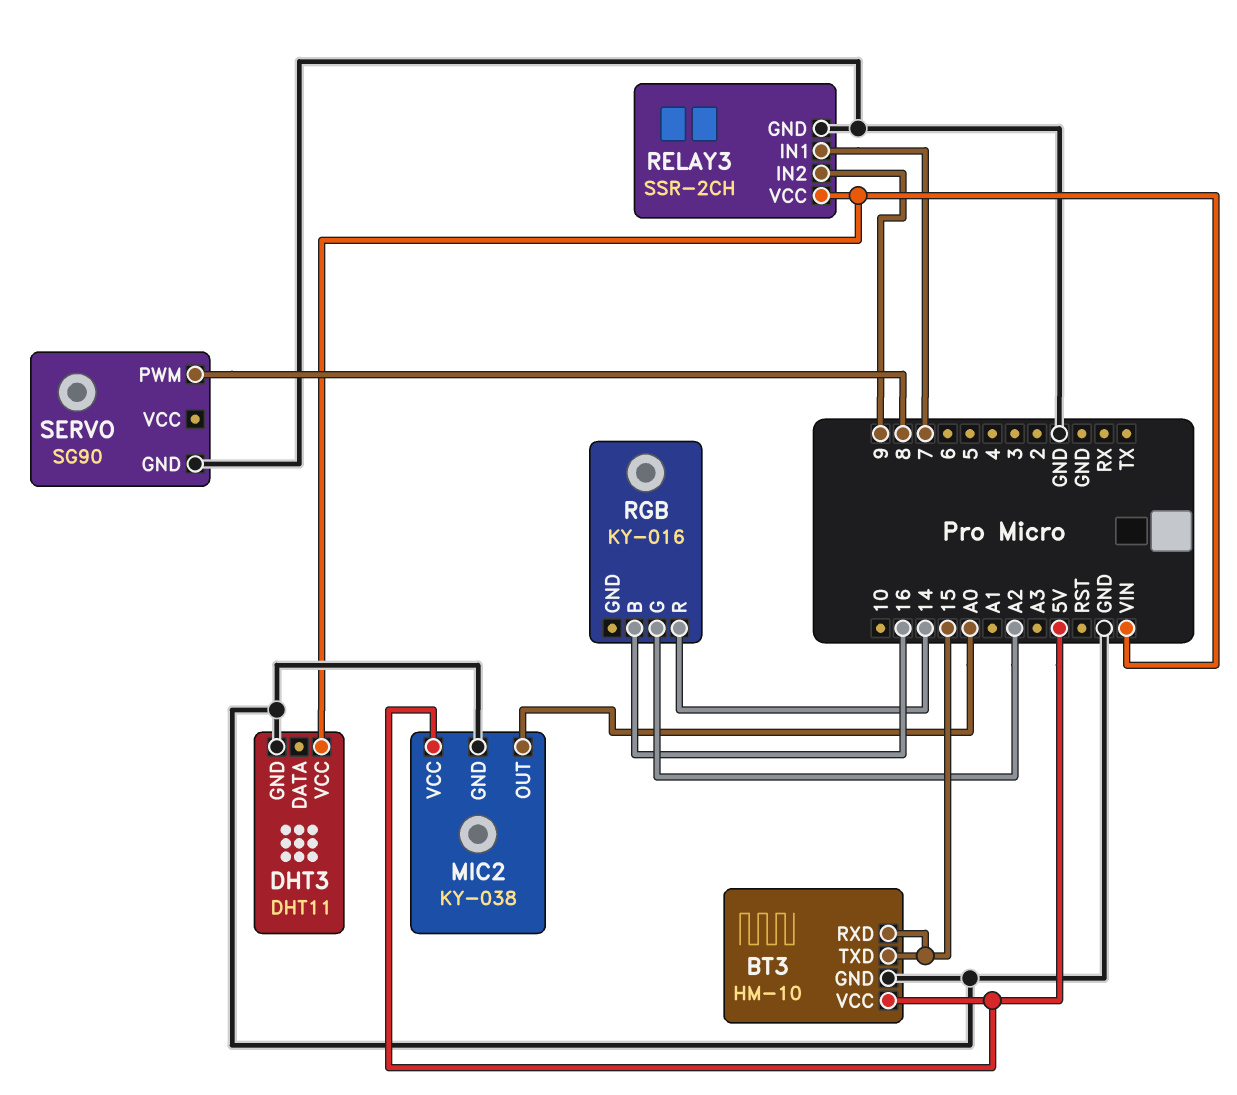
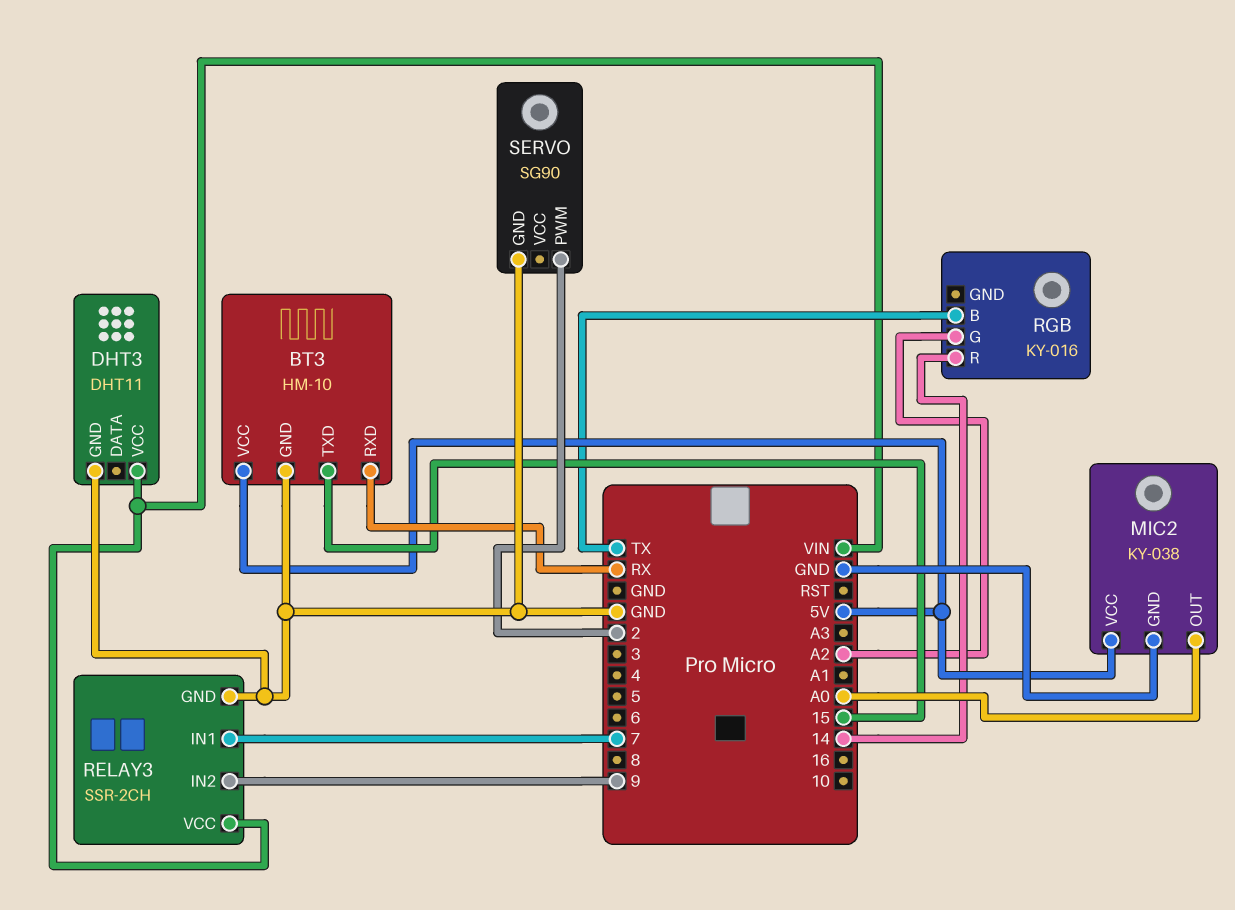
BT3 pin RXD: 15 -> RX
RGB pin B: 16 -> TX
SERVO pin PWM: 8 -> 2

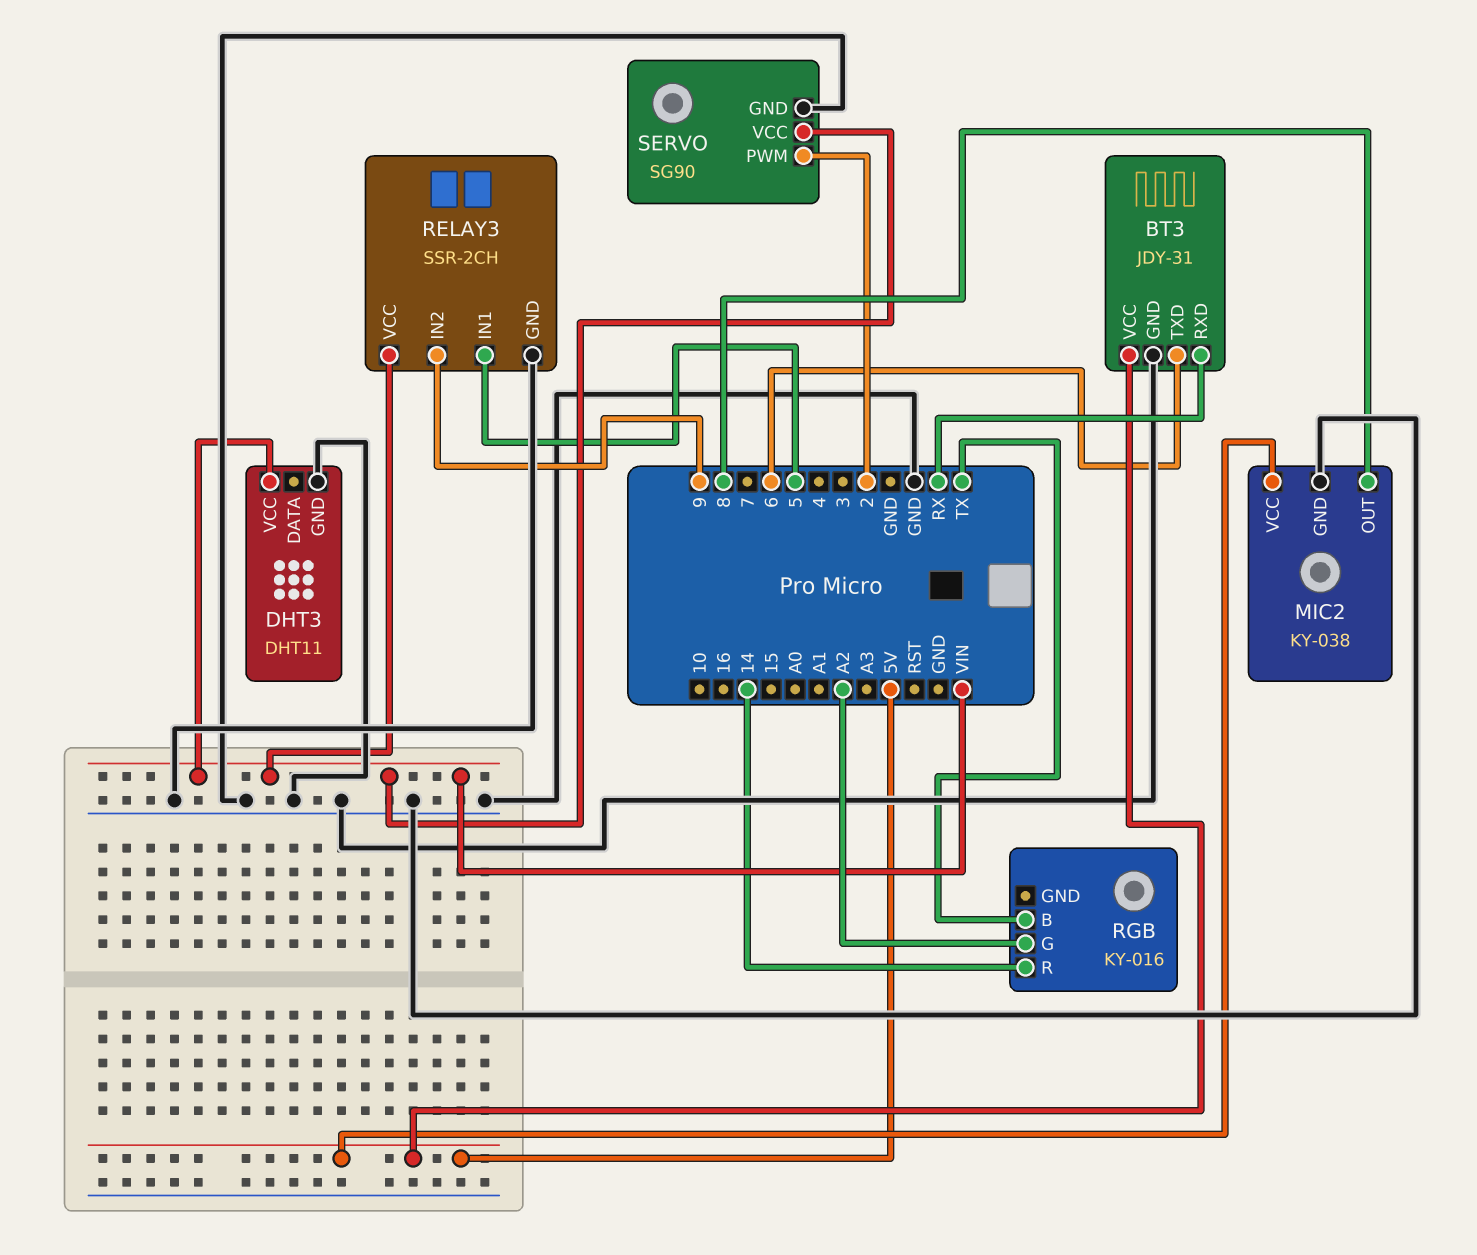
BT3: HM-10 -> JDY-31
BT3 pin TXD: 15 -> 6
MIC2 pin OUT: A0 -> 8
RELAY3 pin IN1: 7 -> 5
SERVO pin VCC: none -> VIN

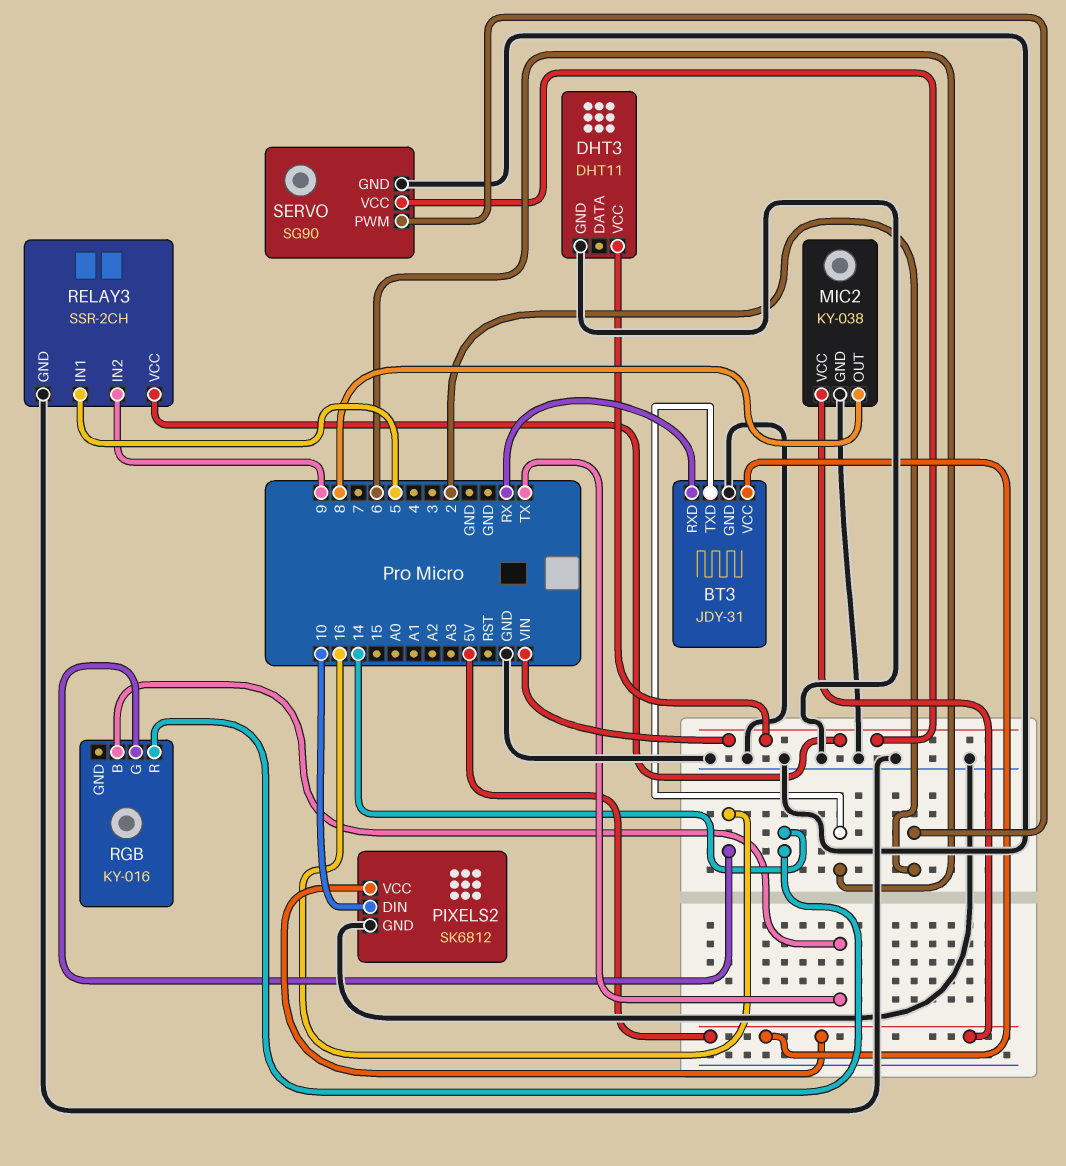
PIXELS2: none -> SK6812
PIXELS2 pin DIN: none -> 10
PIXELS2 pin GND: none -> GND
PIXELS2 pin VCC: none -> 5V
RGB pin G: A2 -> 16

